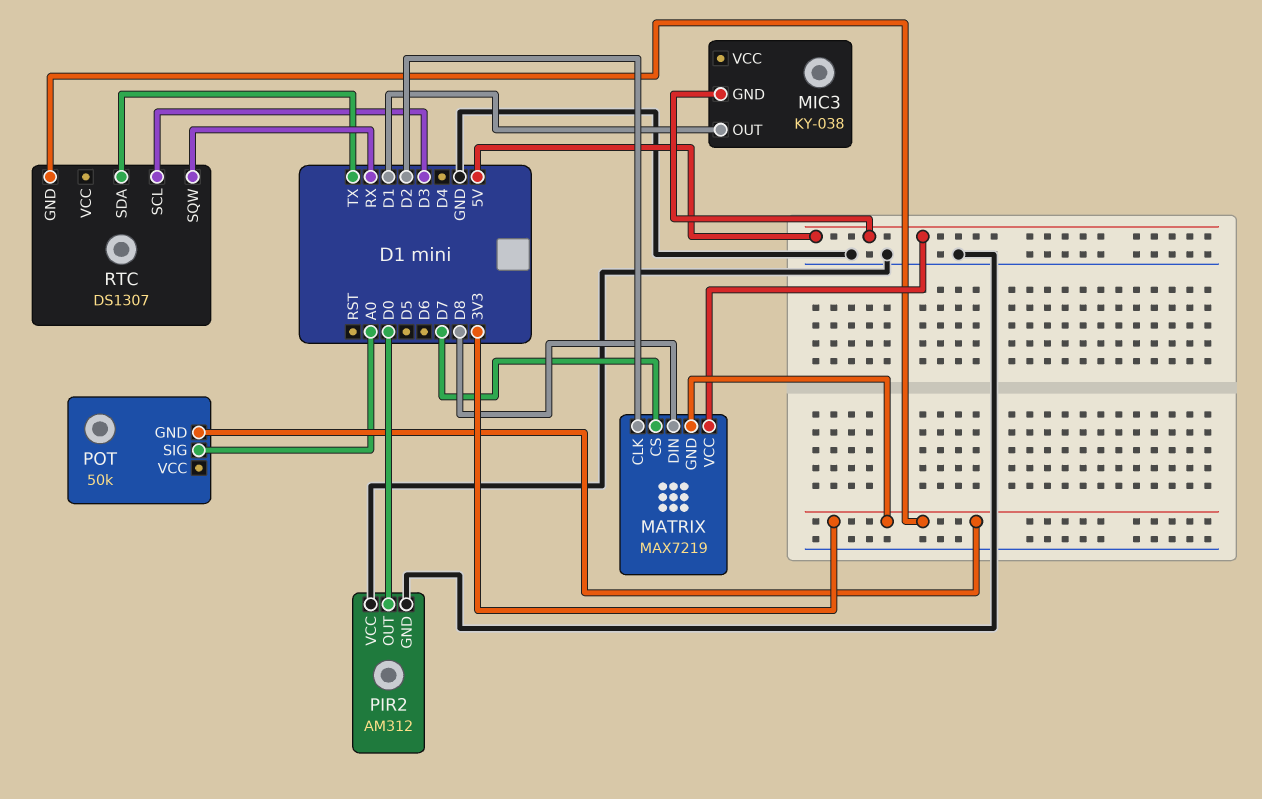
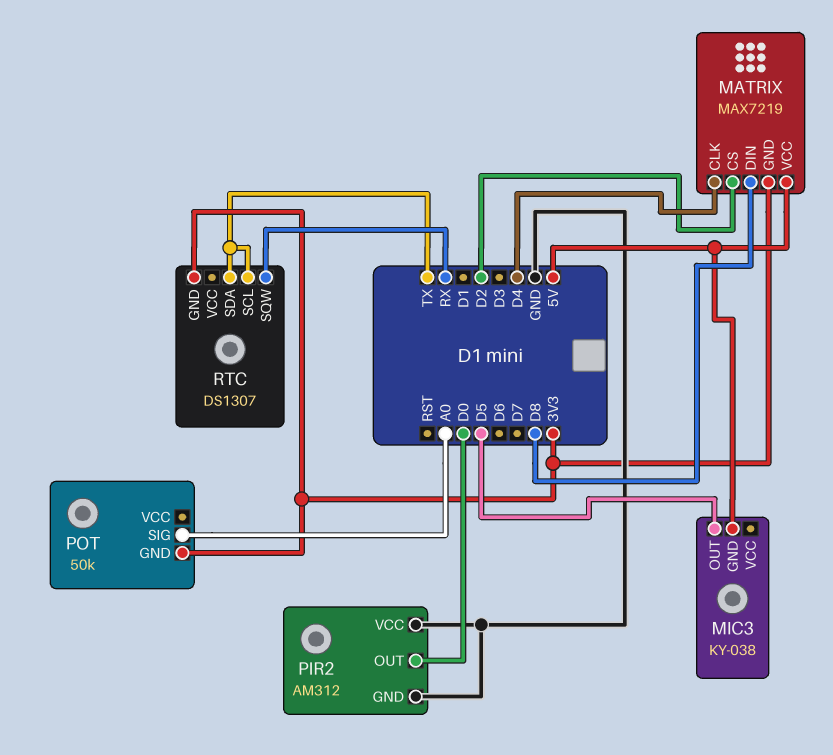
MATRIX pin CLK: D2 -> D4
MATRIX pin CS: D7 -> D2
MIC3 pin OUT: D1 -> D5
RTC pin SCL: D3 -> TX

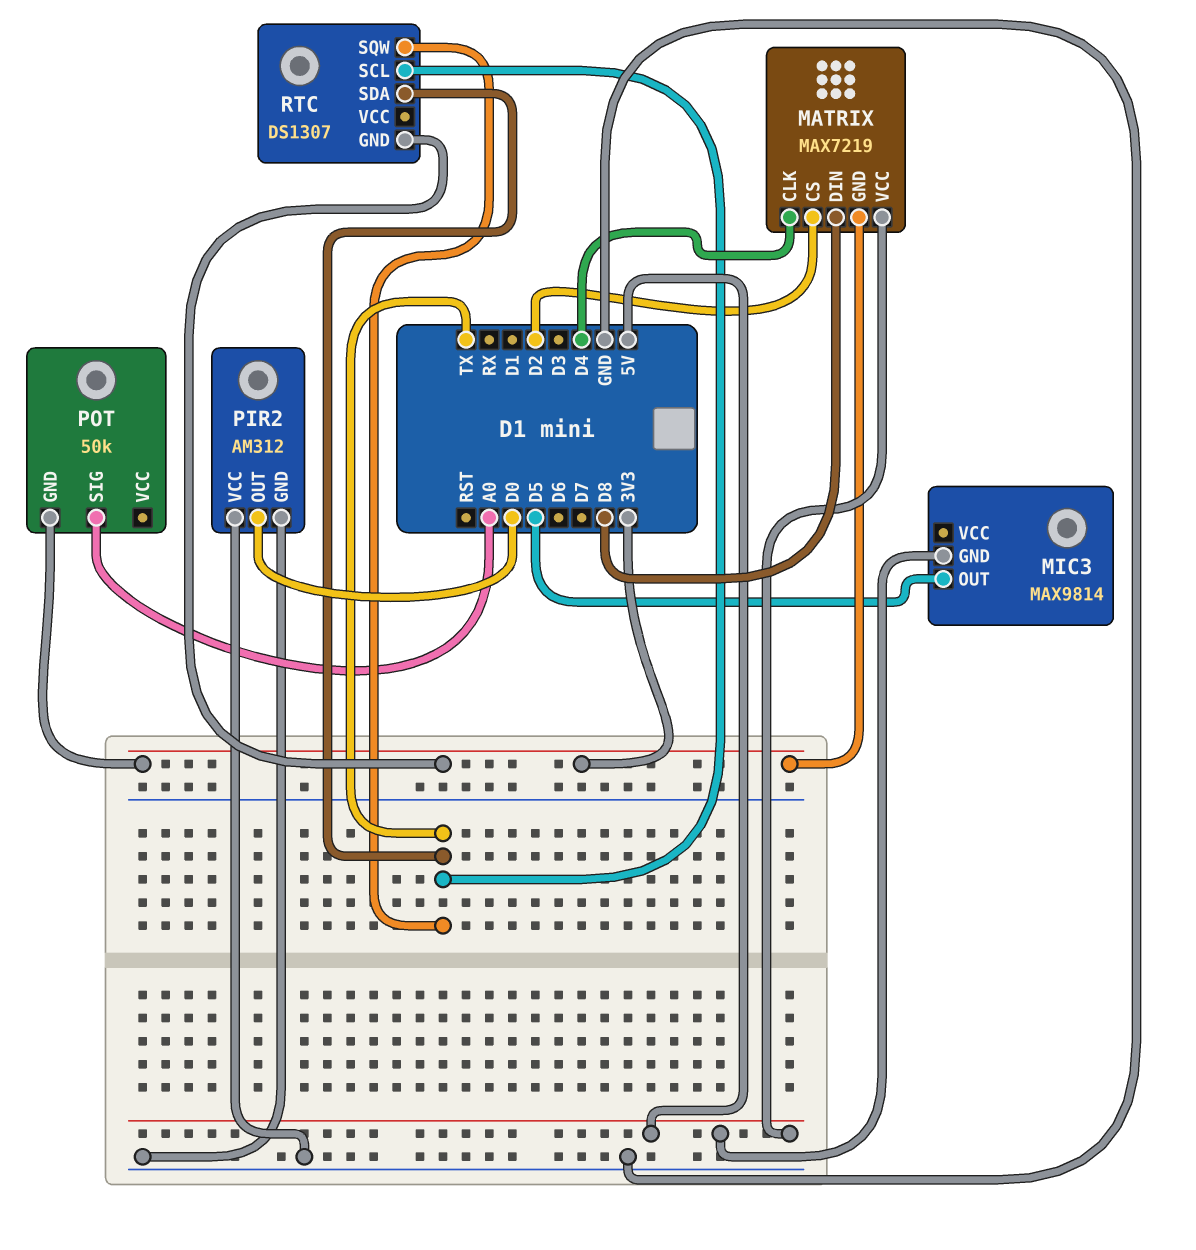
MIC3: KY-038 -> MAX9814
RTC pin SQW: RX -> TX

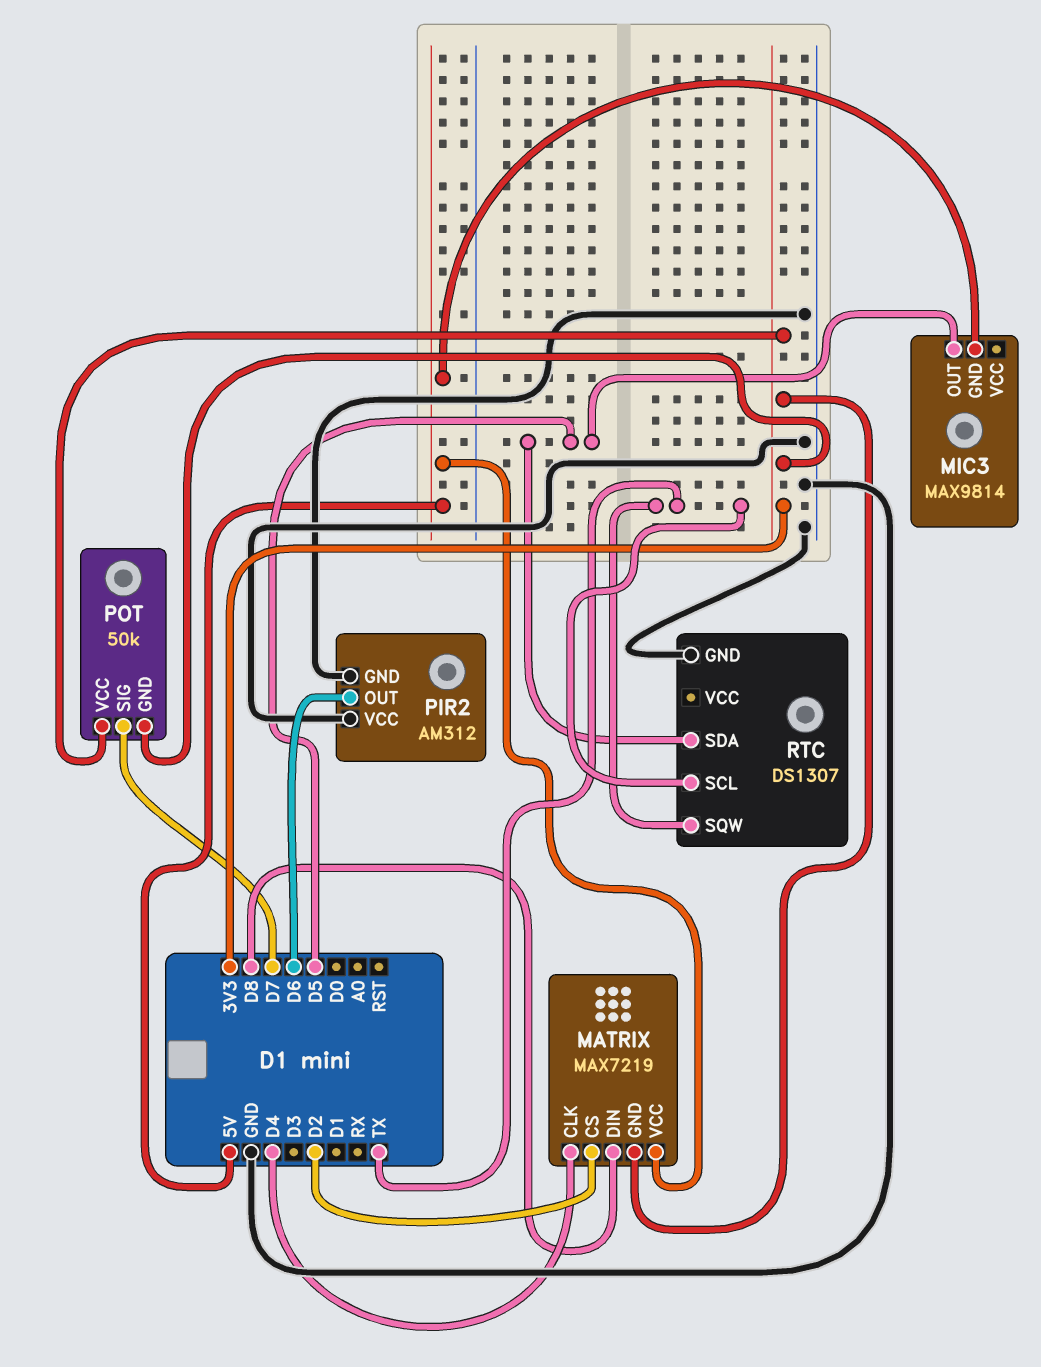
PIR2 pin OUT: D0 -> D6
POT pin SIG: A0 -> D7
POT pin VCC: none -> 3V3
RTC pin GND: 3V3 -> GND
RTC pin SDA: TX -> D5

